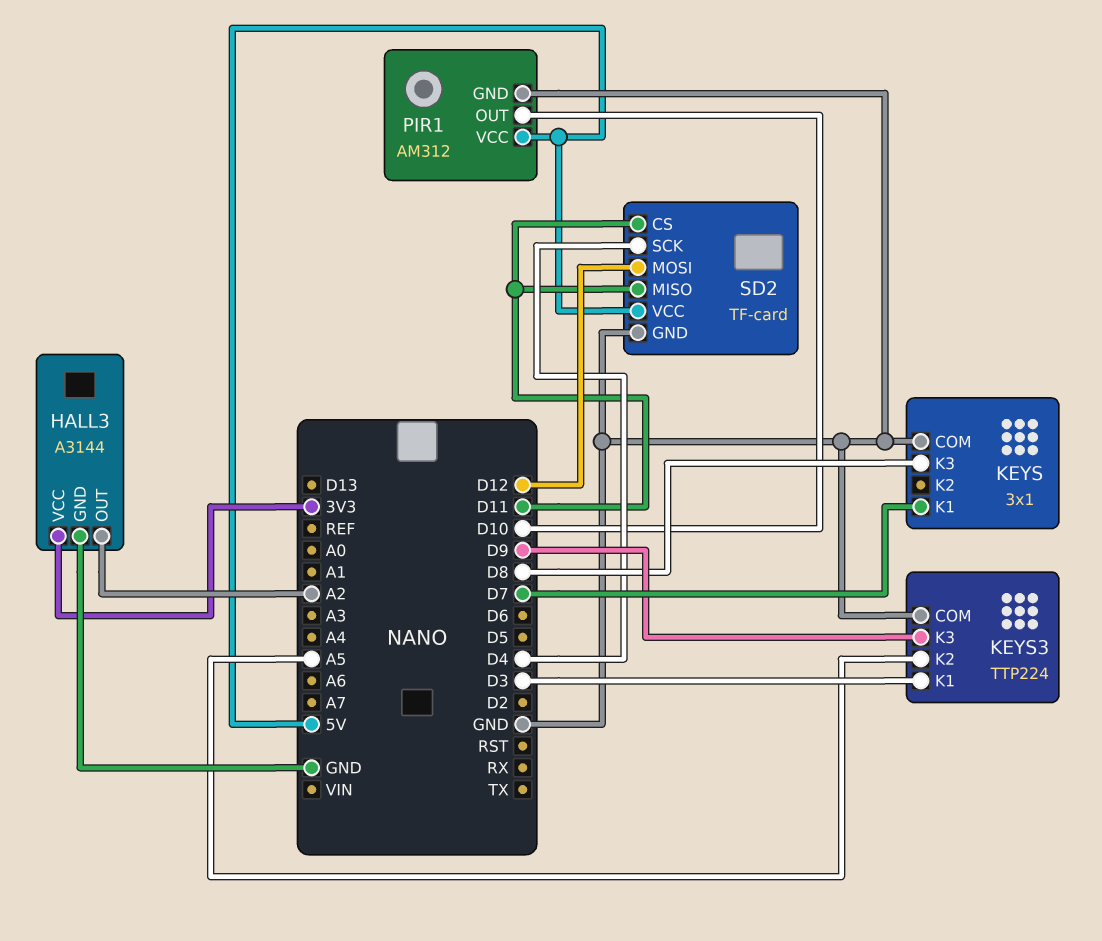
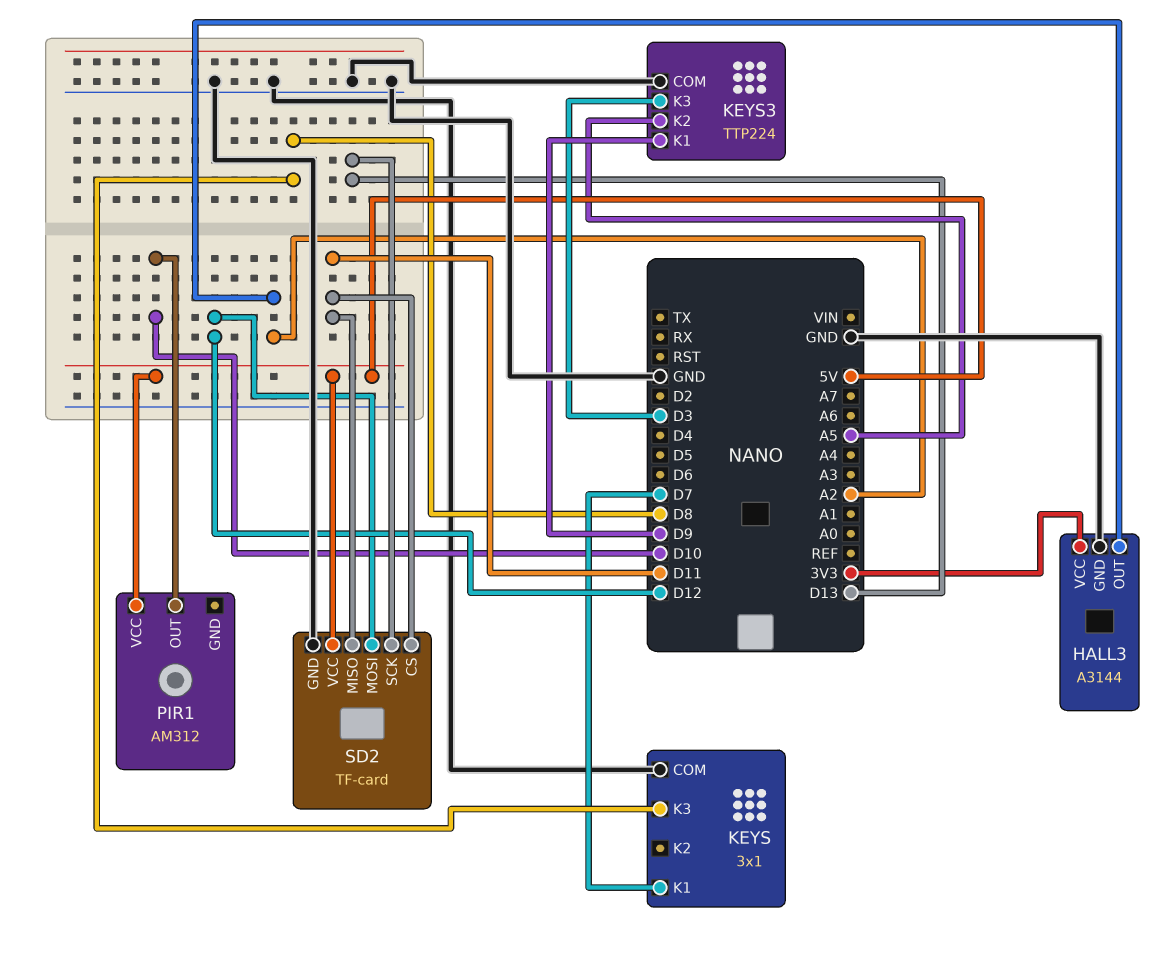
KEYS3 pin K1: D3 -> D9
KEYS3 pin K3: D9 -> D3
PIR1 pin GND: GND -> none
SD2 pin SCK: D4 -> D13

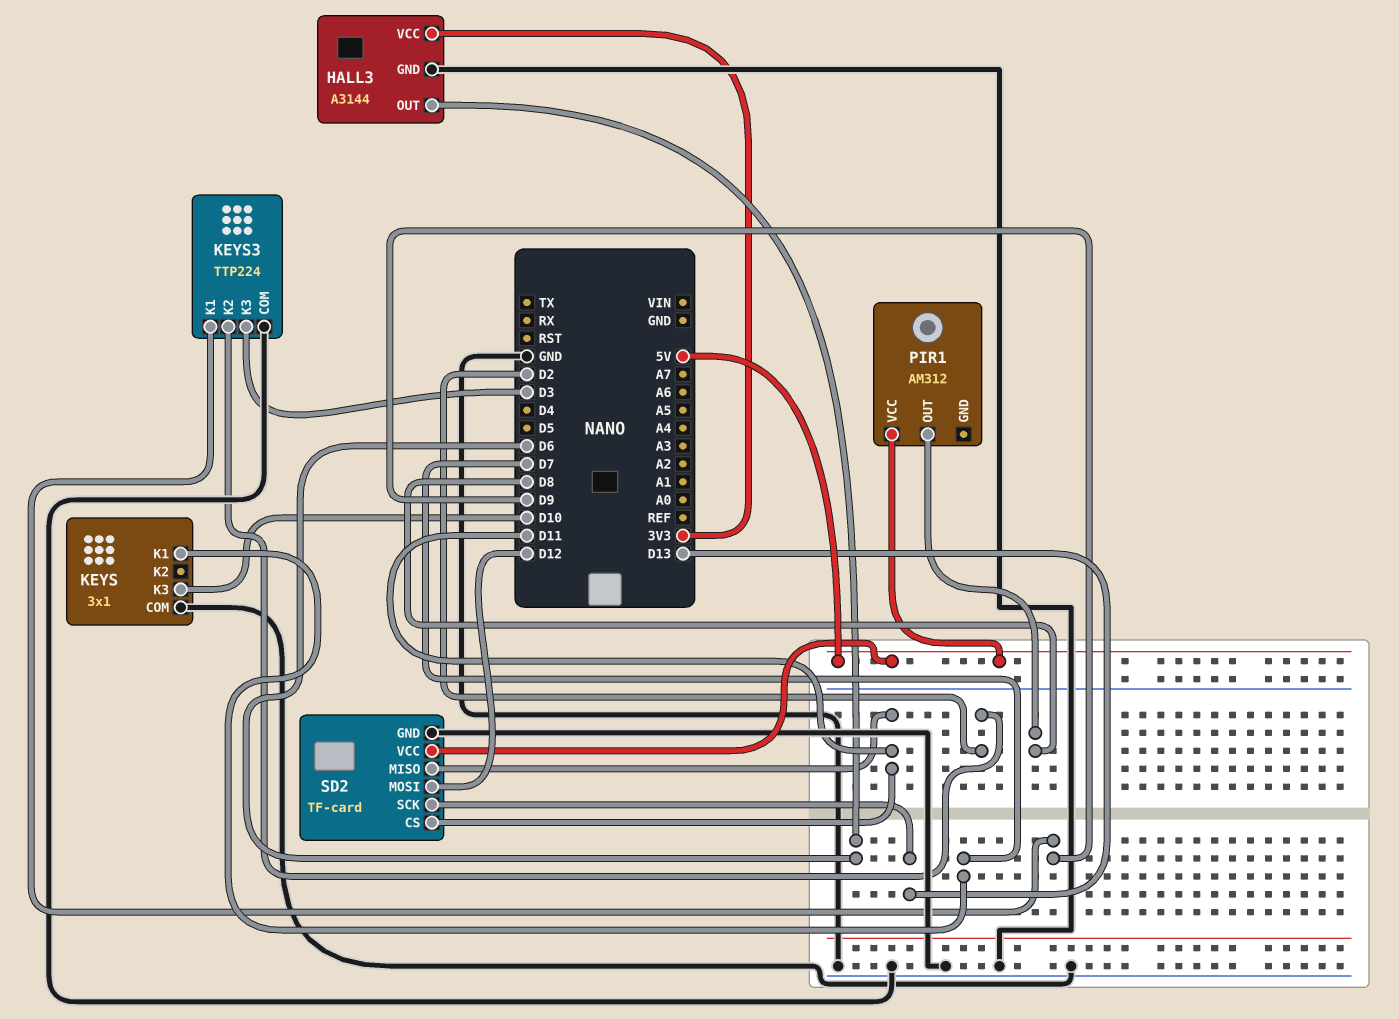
HALL3 pin OUT: A2 -> D6
KEYS pin K3: D8 -> D10
KEYS3 pin K2: A5 -> D2
PIR1 pin OUT: D10 -> D8

